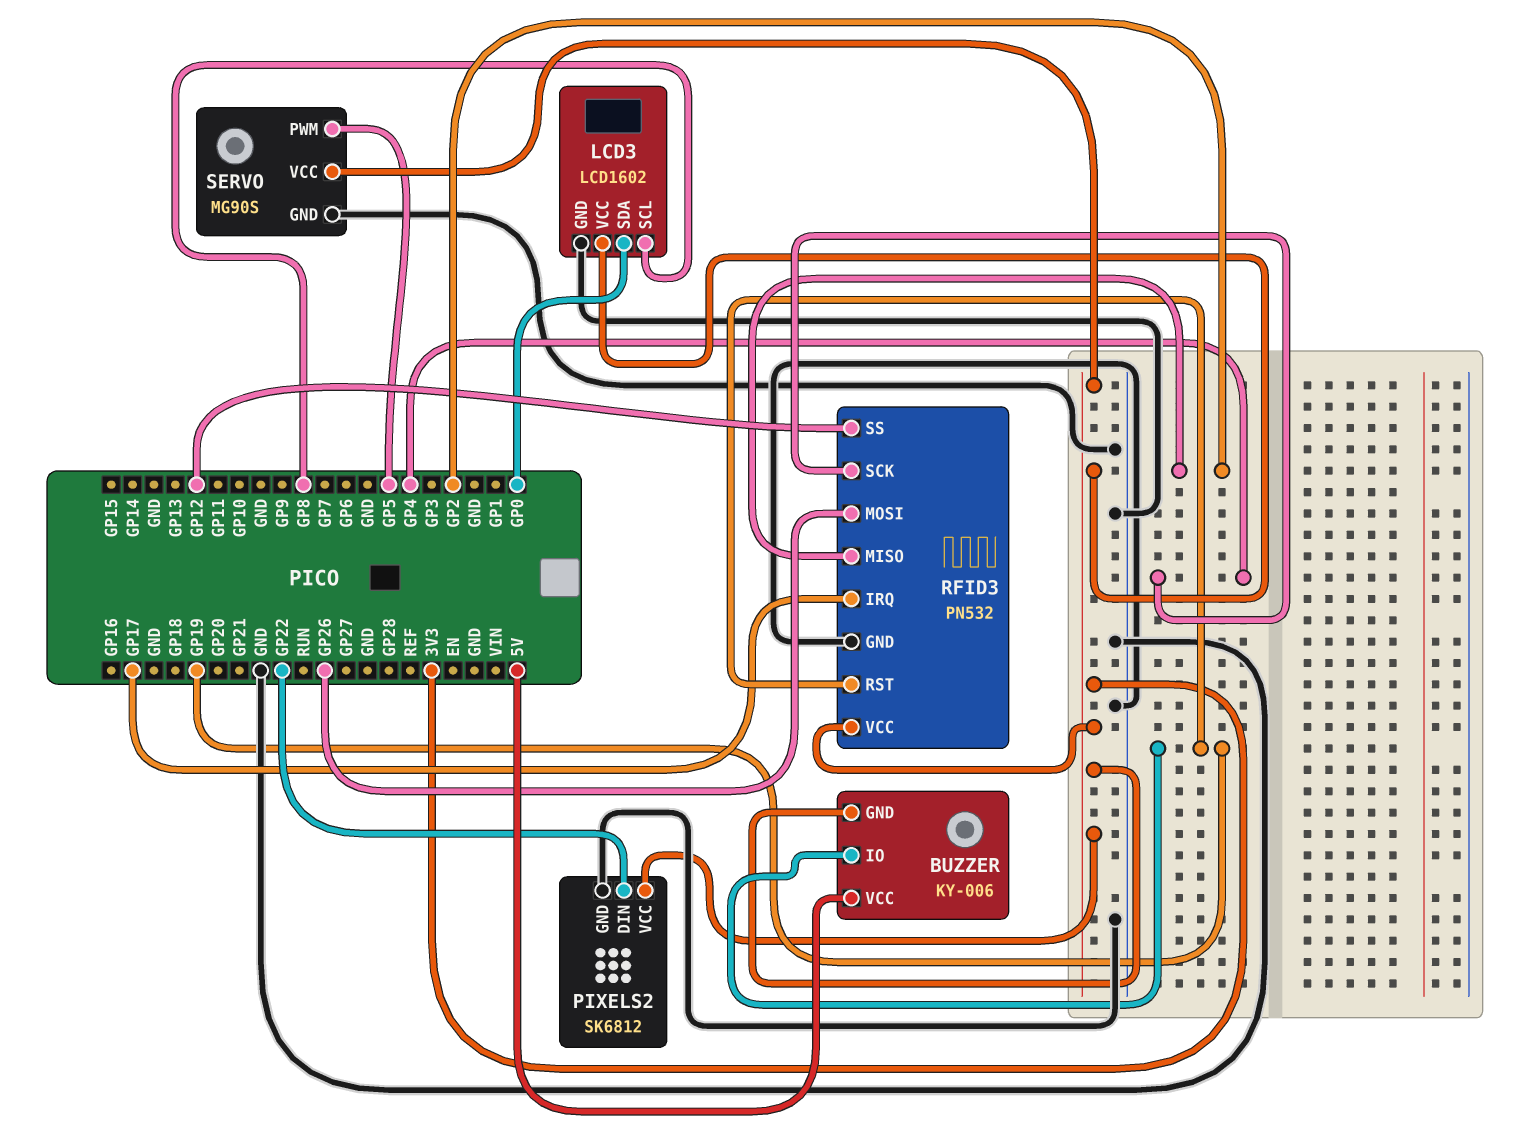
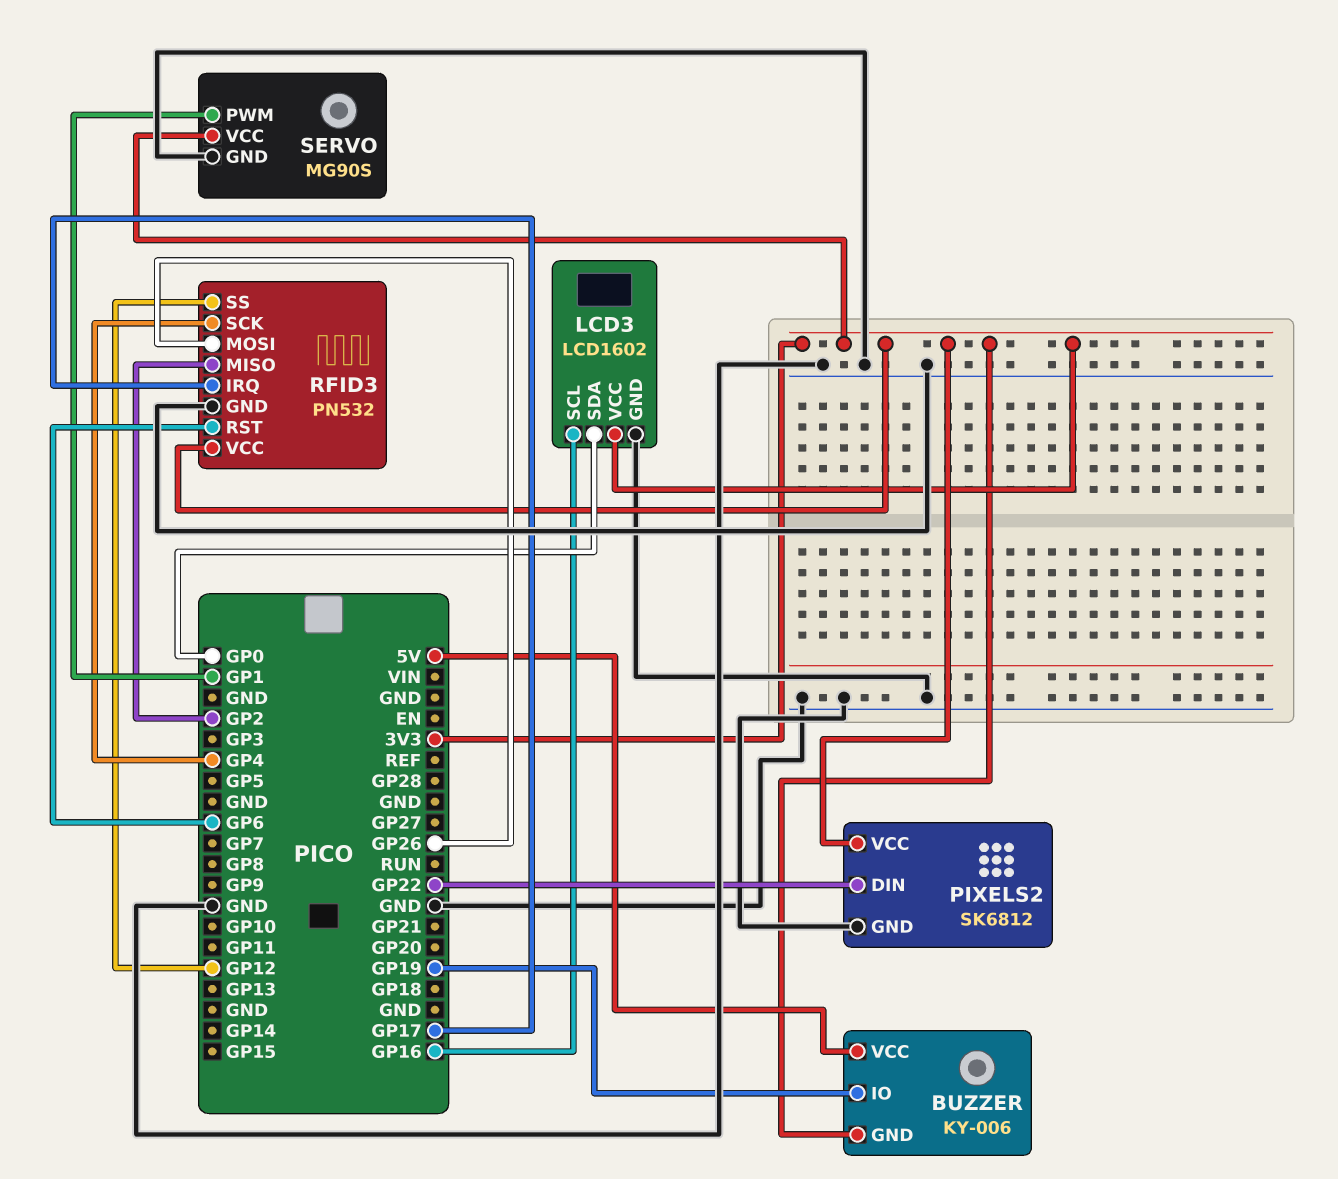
LCD3 pin SCL: GP8 -> GP16
RFID3 pin RST: GP19 -> GP6
SERVO pin PWM: GP5 -> GP1

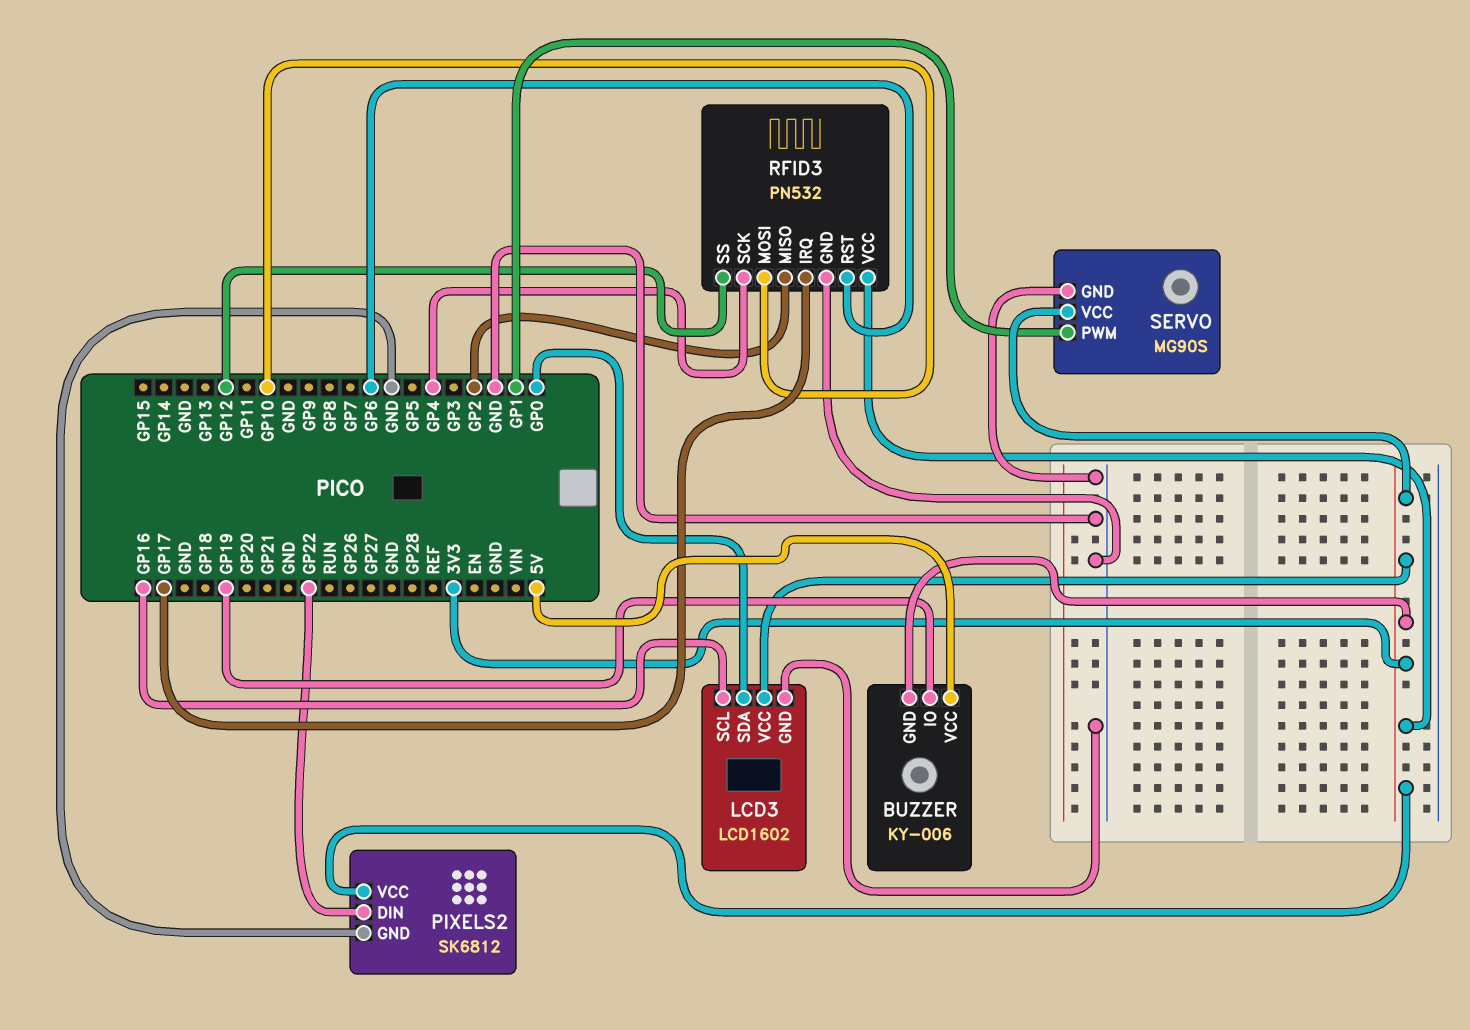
RFID3 pin MOSI: GP26 -> GP10

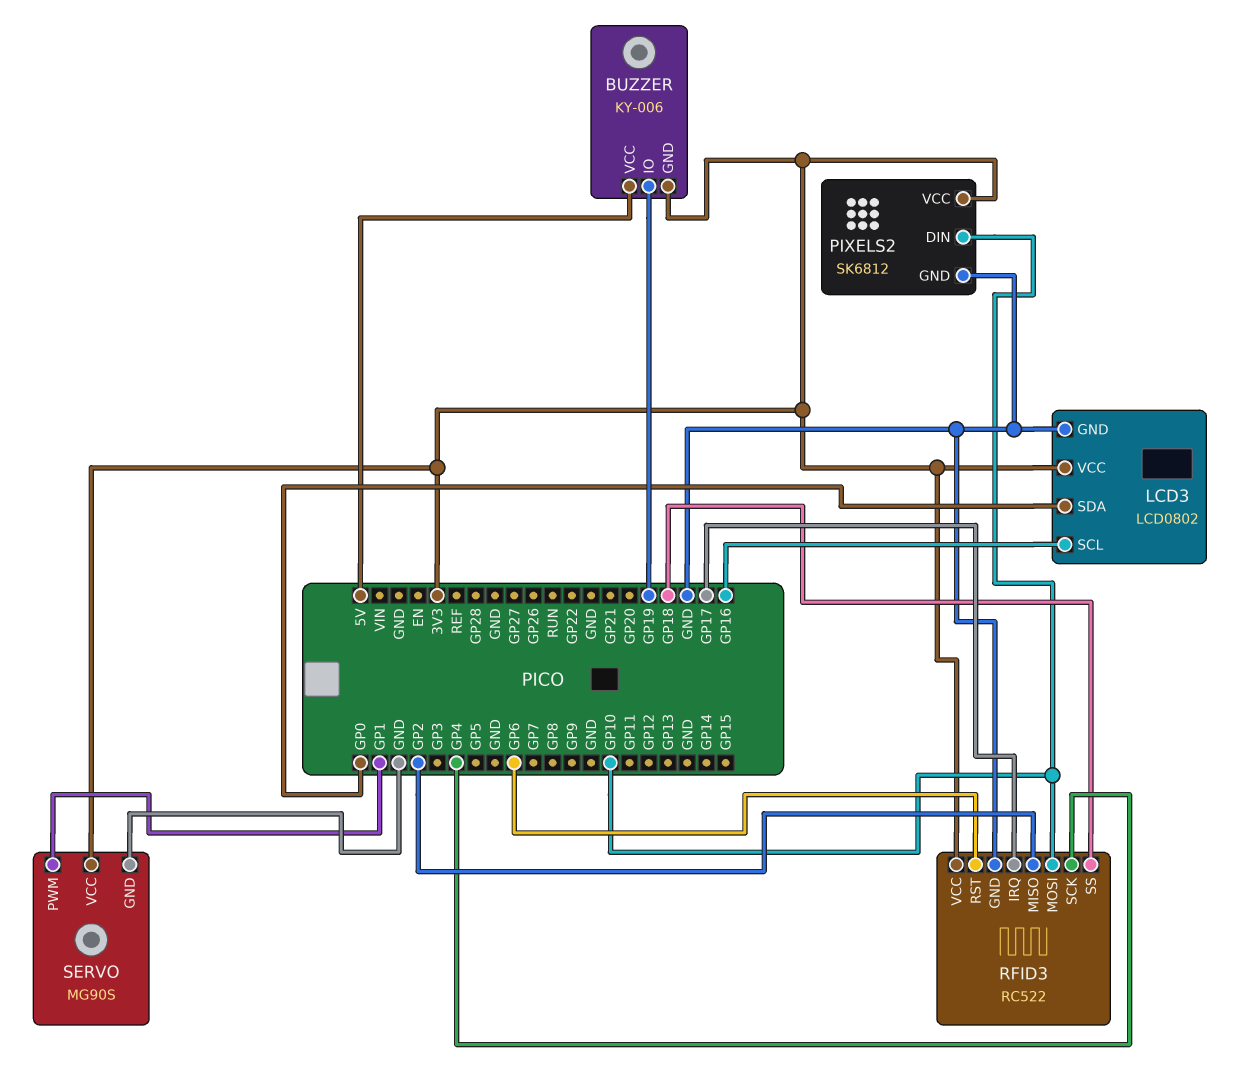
LCD3: LCD1602 -> LCD0802
PIXELS2 pin DIN: GP22 -> GP10
RFID3: PN532 -> RC522
RFID3 pin SS: GP12 -> GP18

